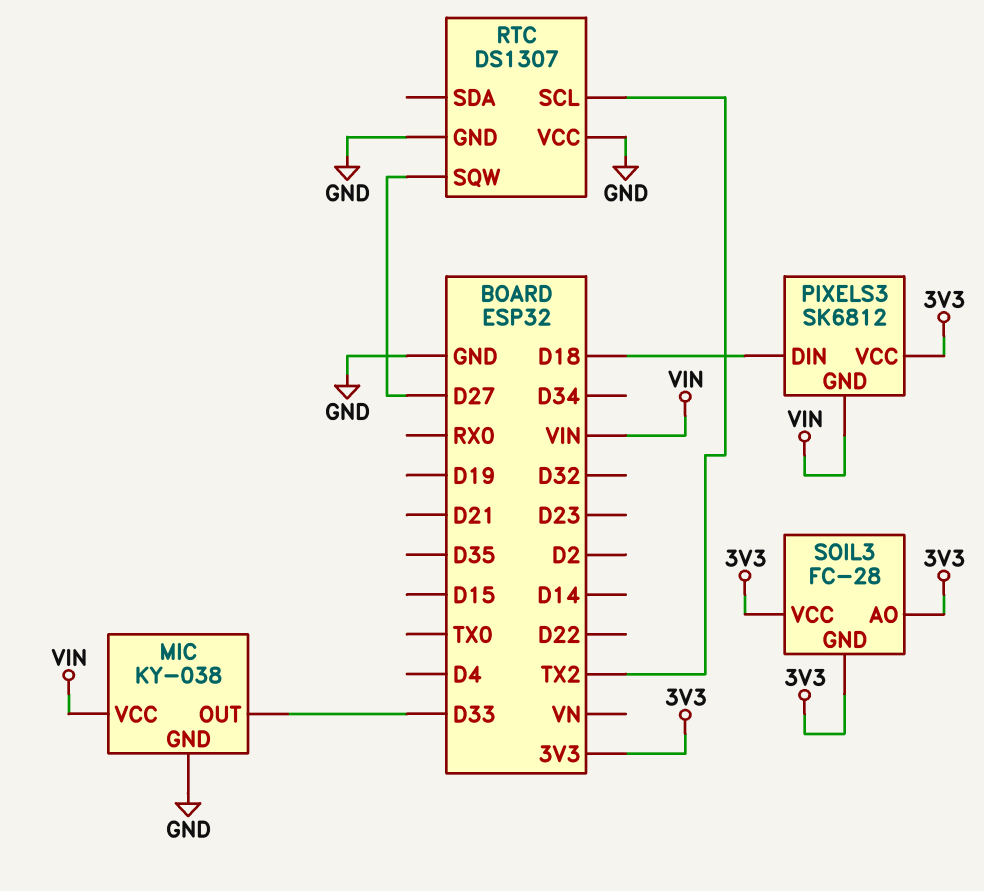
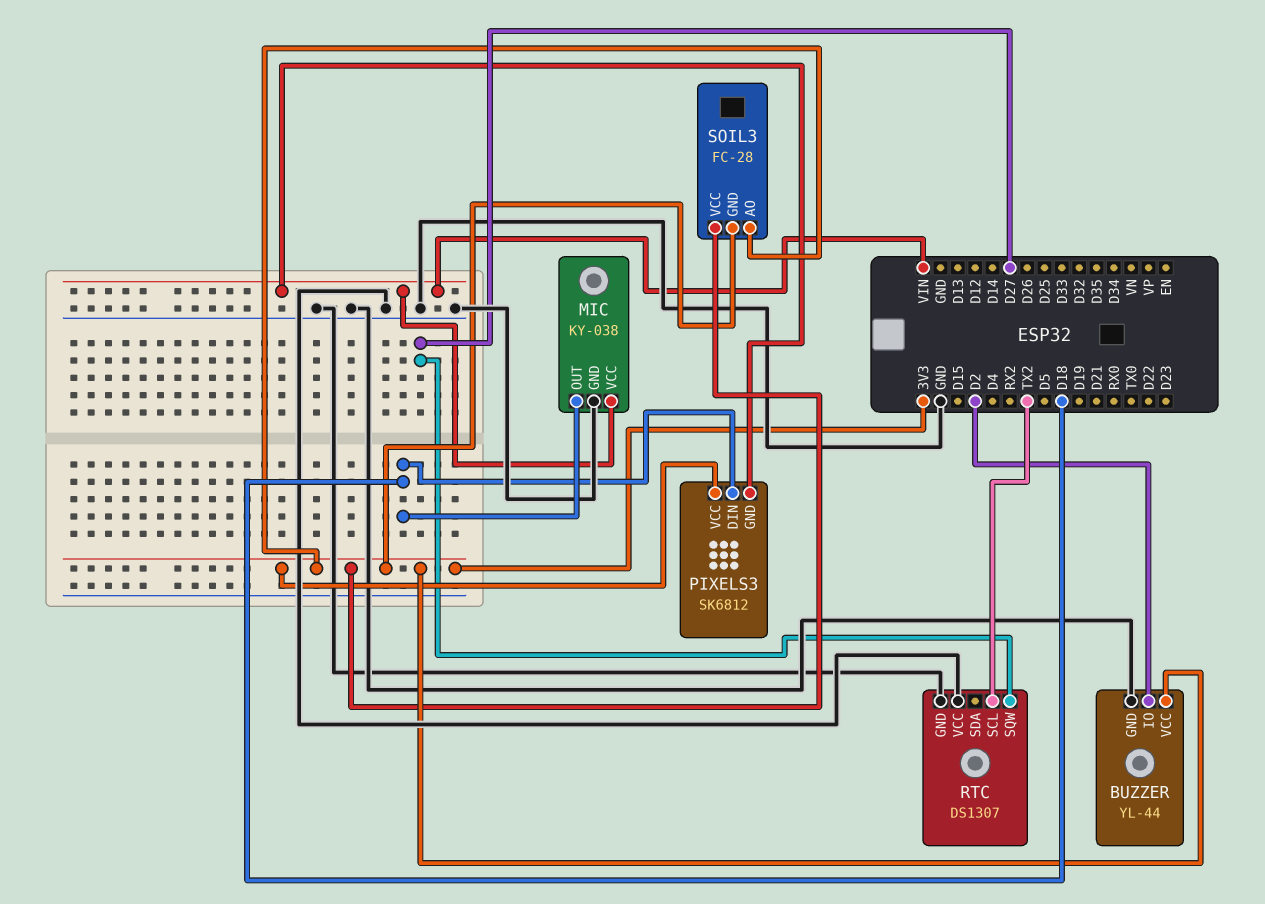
BUZZER: none -> YL-44
BUZZER pin GND: none -> GND
BUZZER pin IO: none -> D2
BUZZER pin VCC: none -> 3V3
MIC pin OUT: D33 -> D18

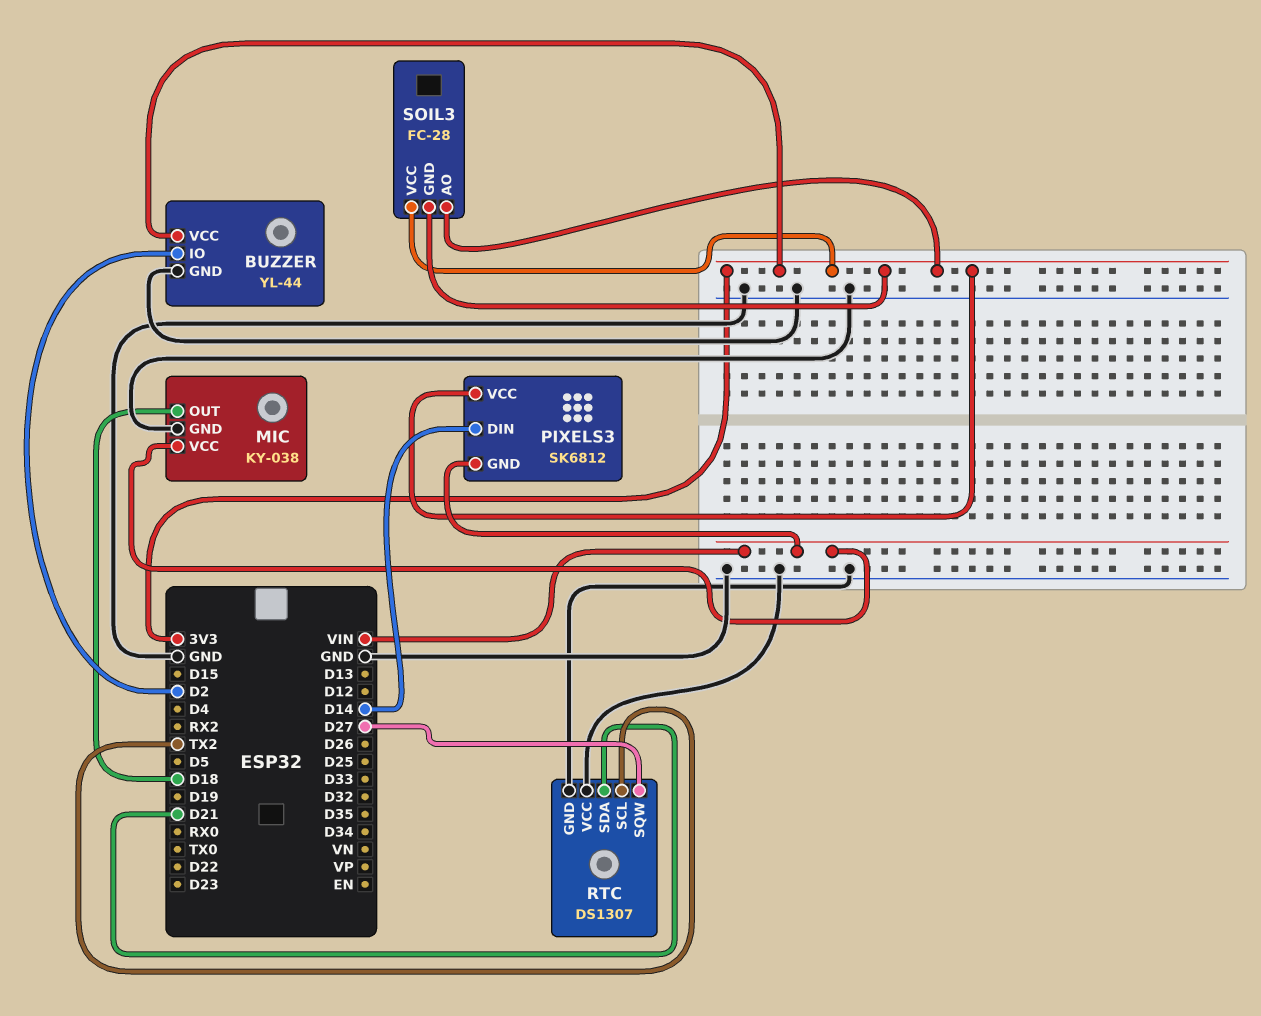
PIXELS3 pin DIN: D18 -> D14
RTC pin SDA: none -> D21

